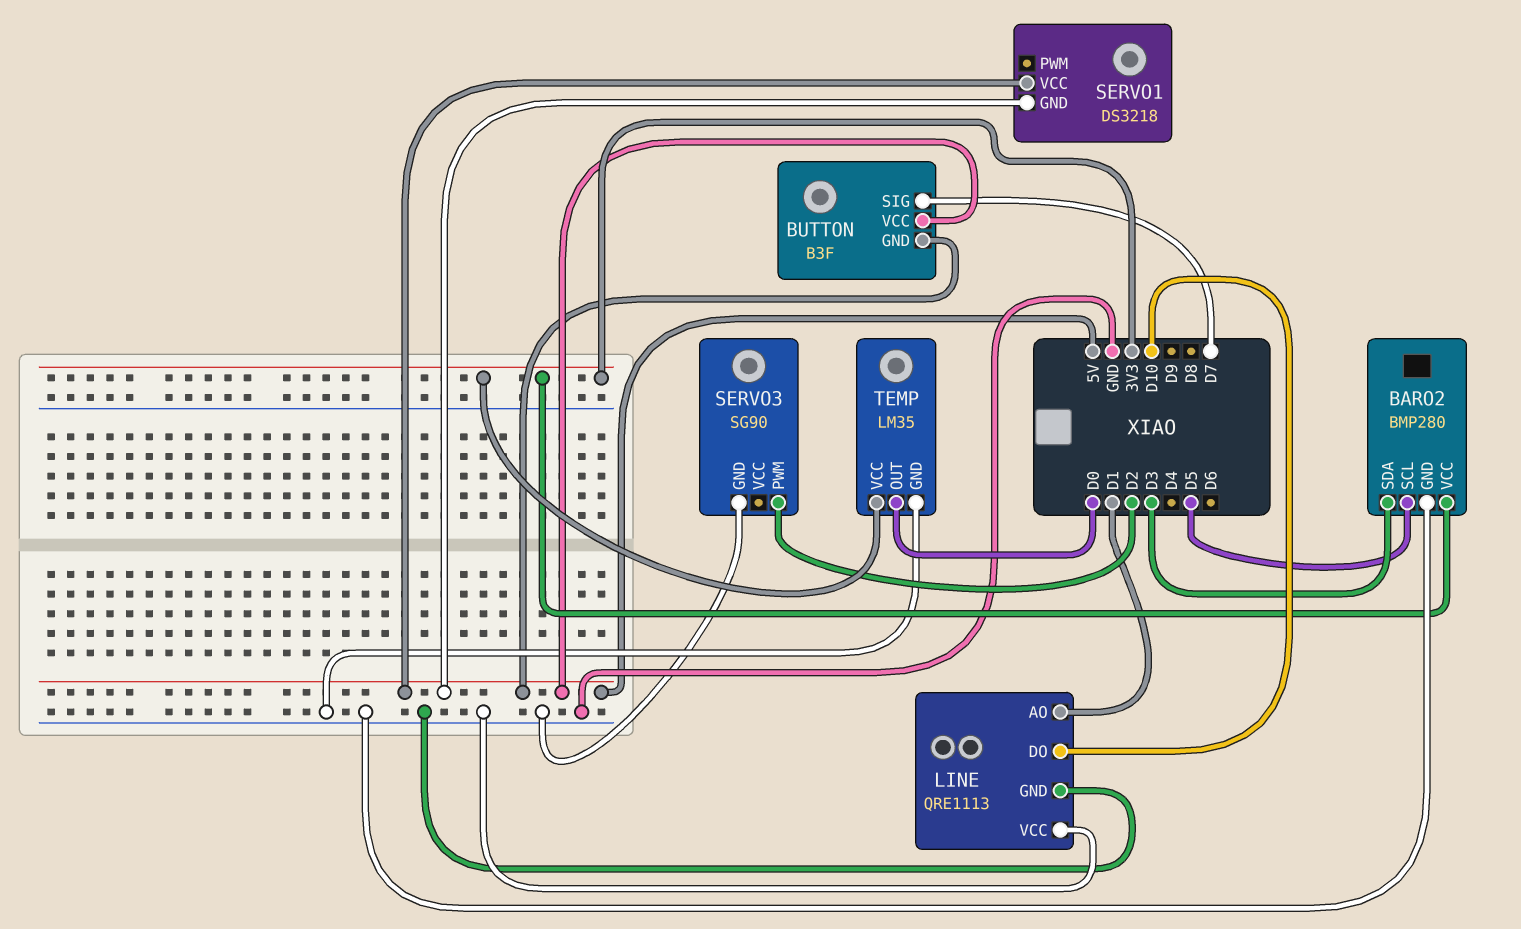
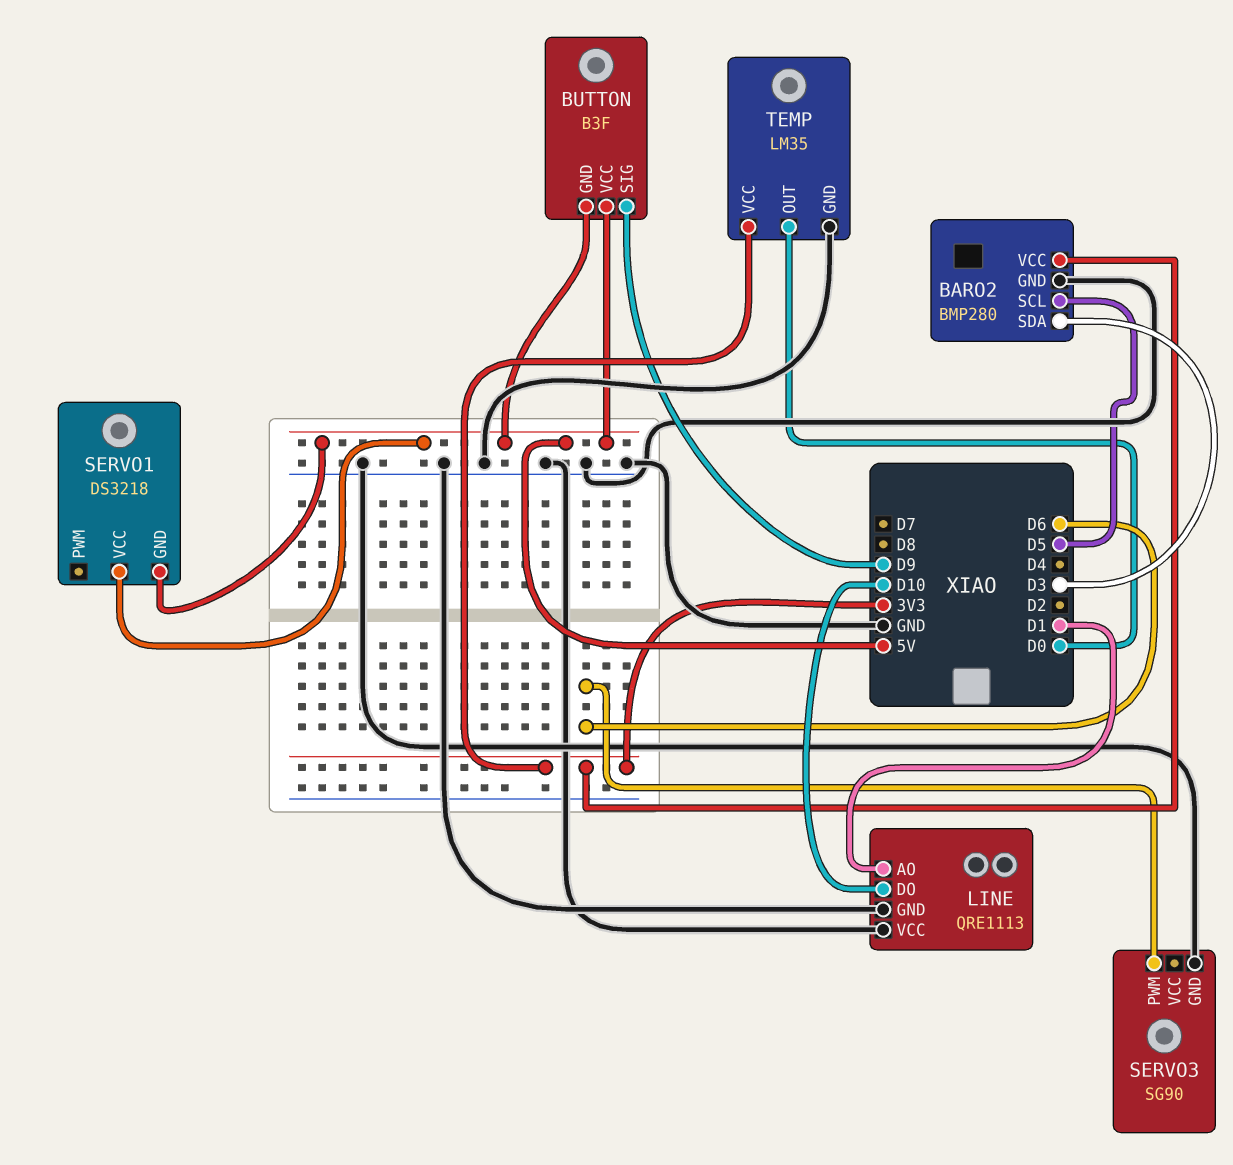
BUTTON pin SIG: D7 -> D9
SERVO3 pin PWM: D2 -> D6

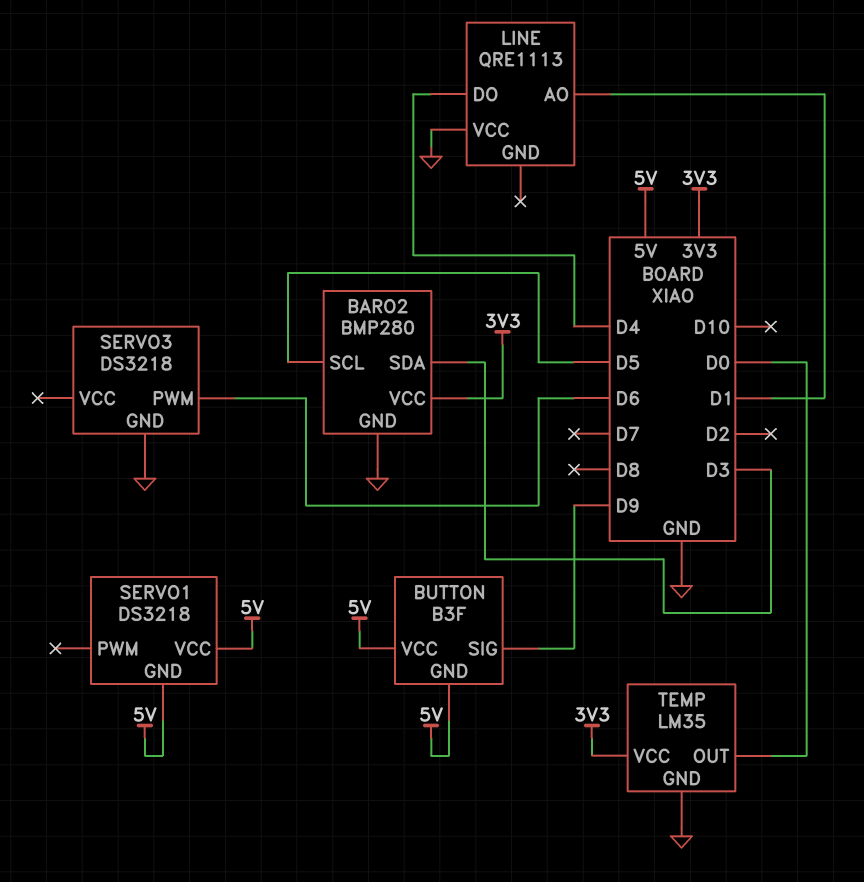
LINE pin DO: D10 -> D4
LINE pin GND: GND -> none
SERVO3: SG90 -> DS3218

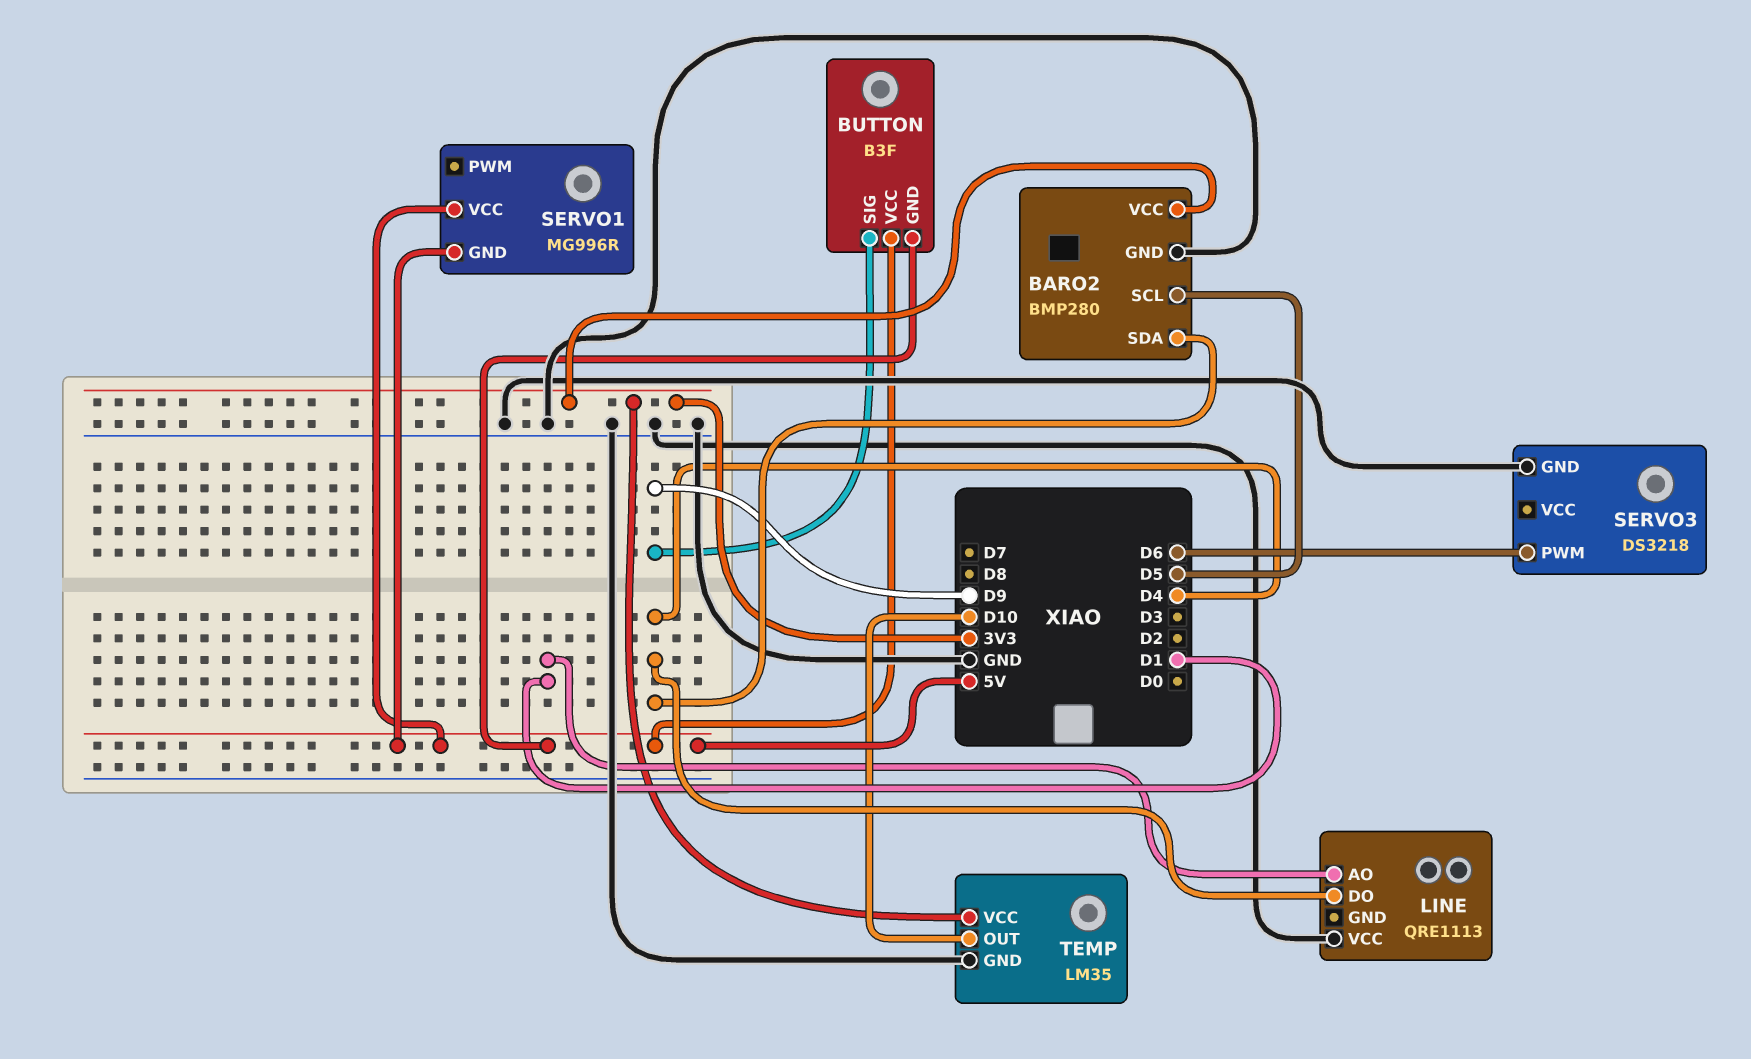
BARO2 pin SDA: D3 -> D4
SERVO1: DS3218 -> MG996R
TEMP pin OUT: D0 -> D10

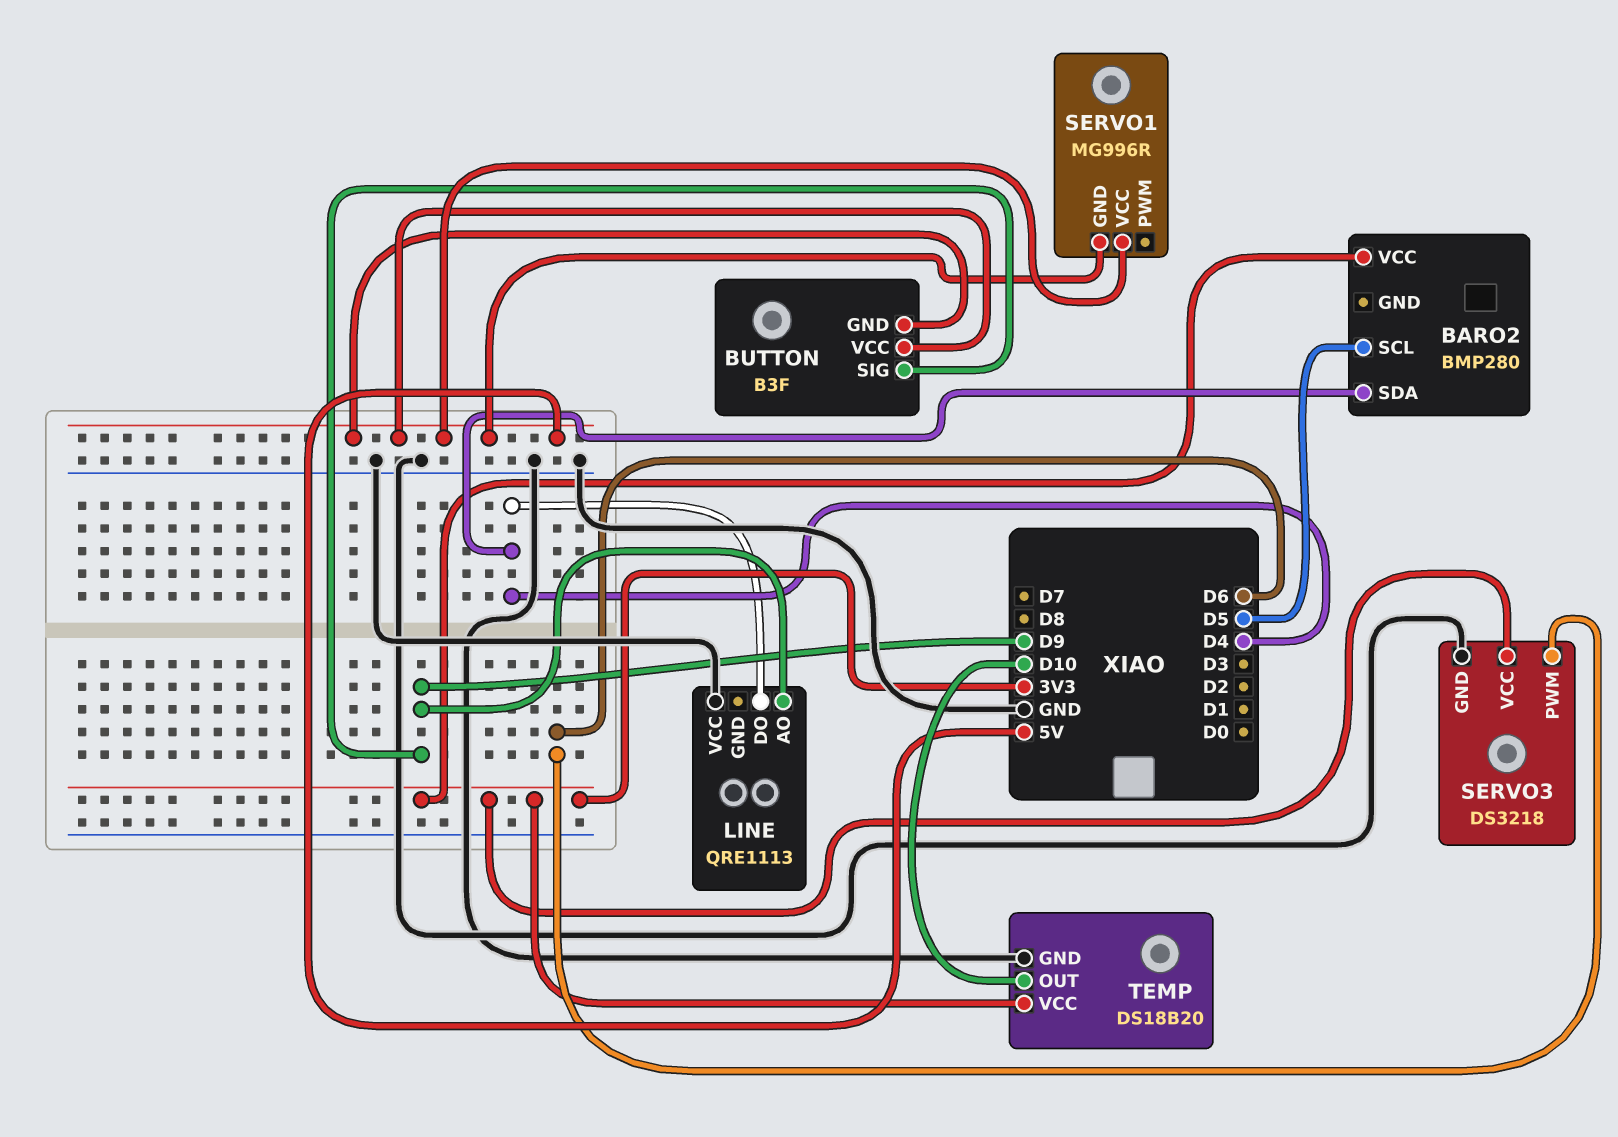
BARO2 pin GND: GND -> none
LINE pin AO: D1 -> D9
SERVO3 pin VCC: none -> 3V3
TEMP: LM35 -> DS18B20

